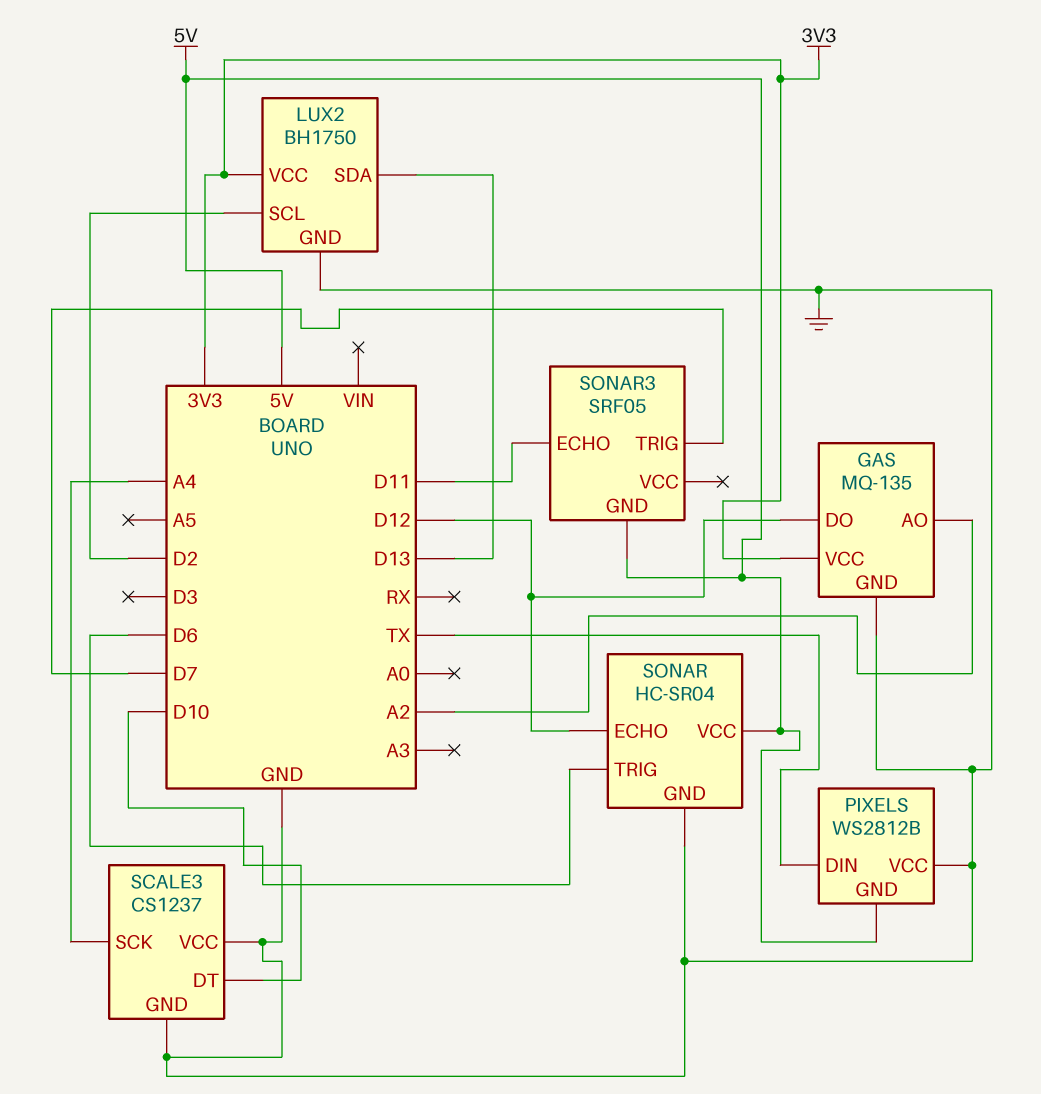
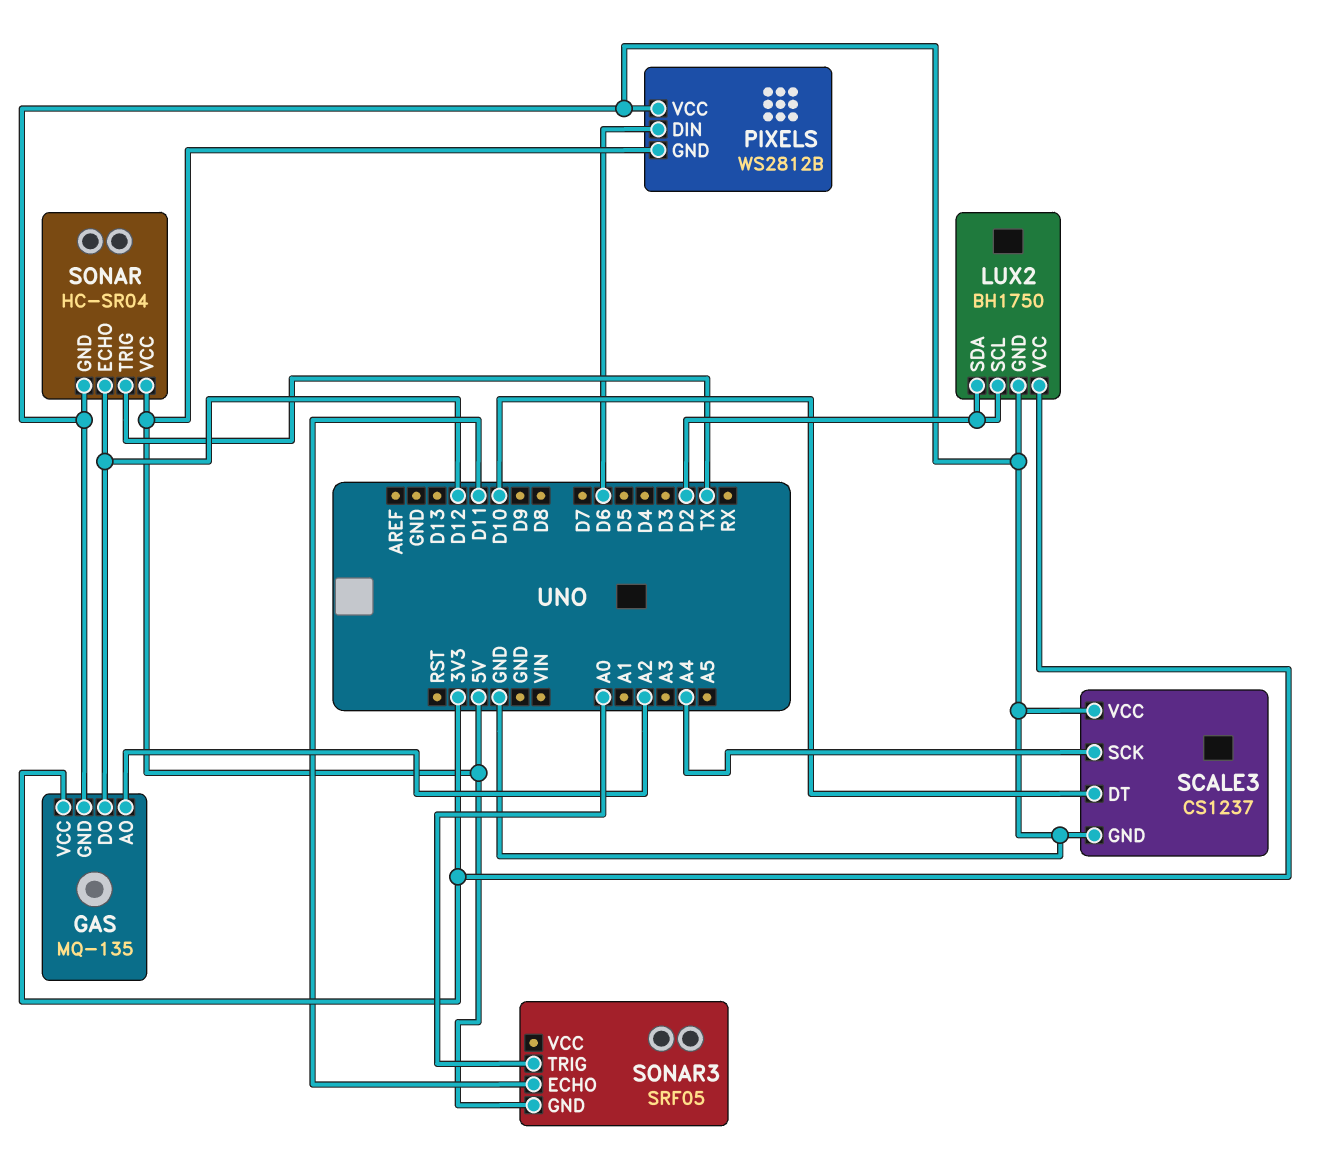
LUX2 pin SDA: D13 -> D2
PIXELS pin DIN: TX -> D6
SONAR pin TRIG: D6 -> TX
SONAR3 pin TRIG: D7 -> A0

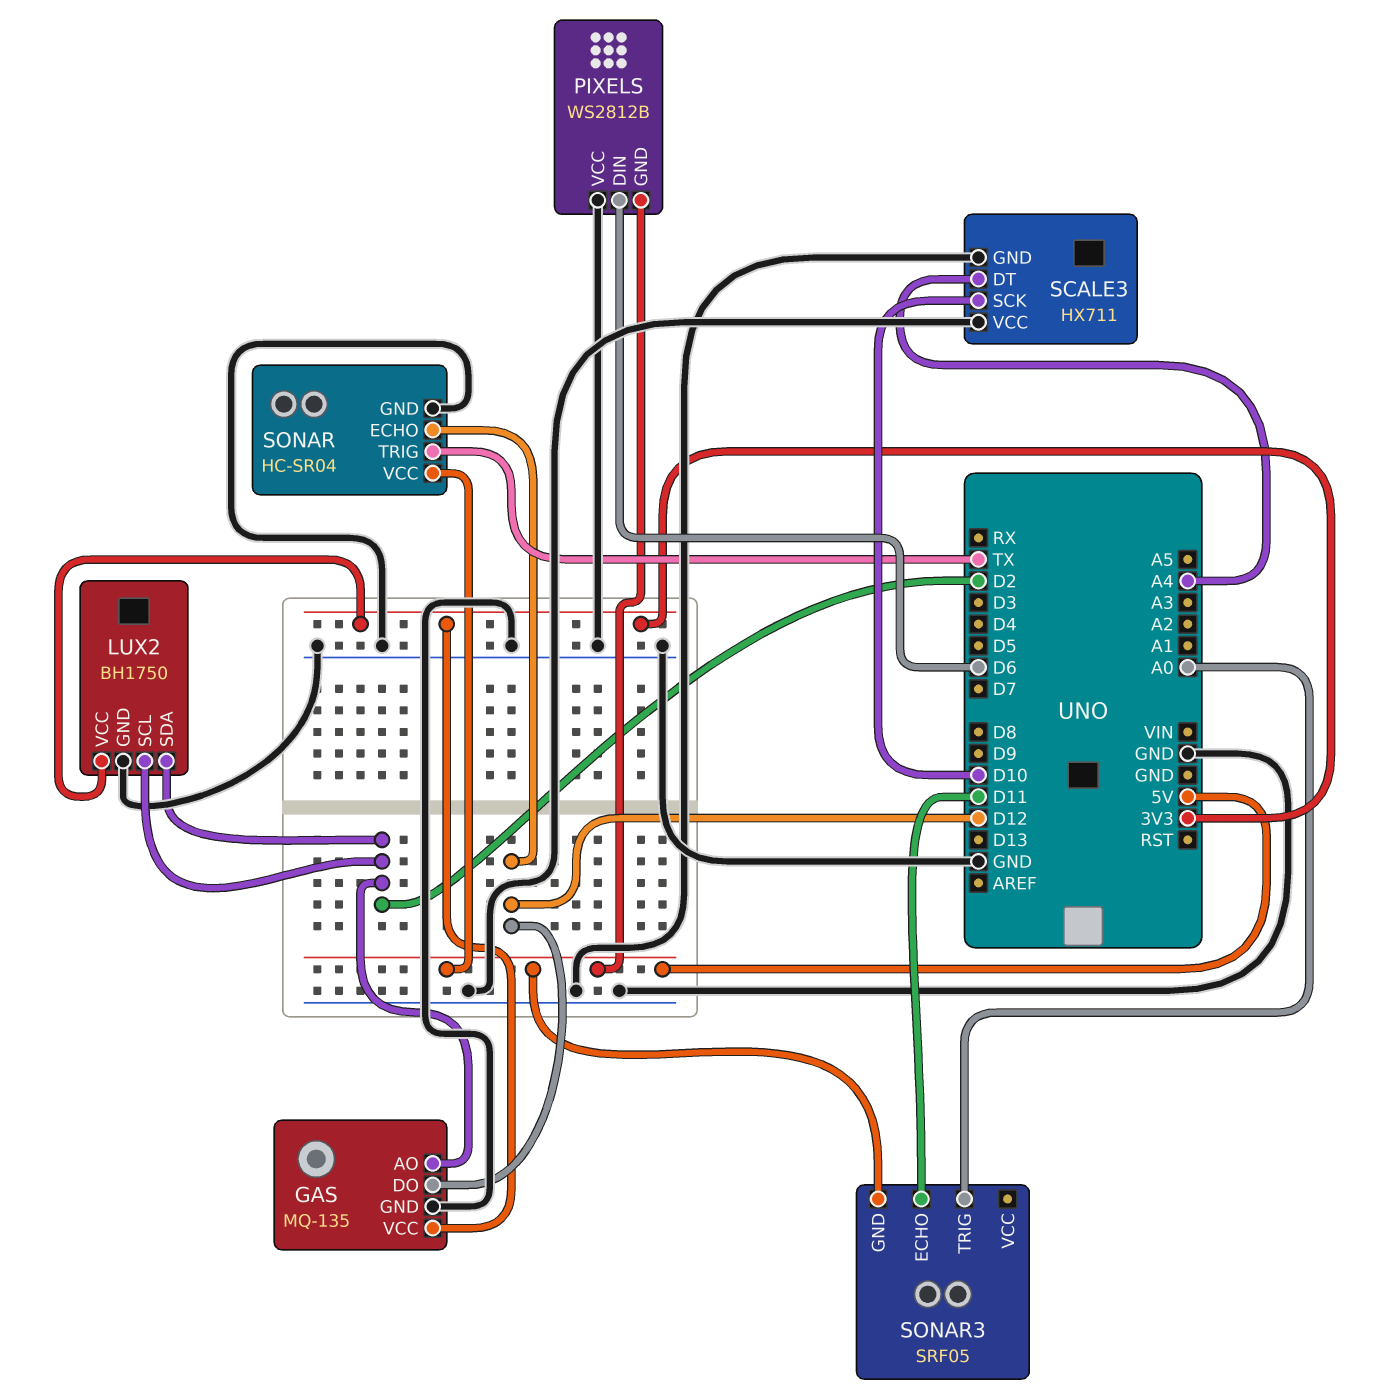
GAS pin AO: A2 -> D2
SCALE3: CS1237 -> HX711
SCALE3 pin DT: D10 -> A4
SCALE3 pin SCK: A4 -> D10

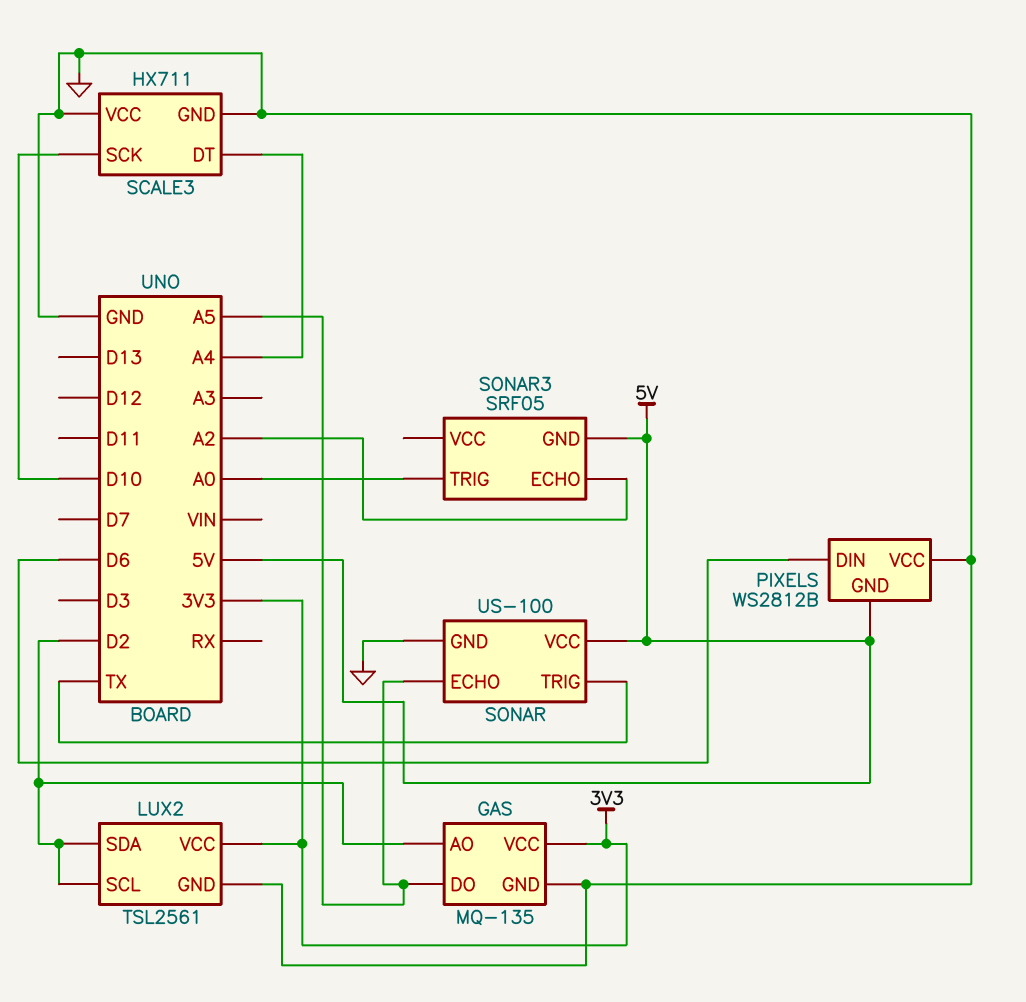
GAS pin DO: D12 -> A5
LUX2: BH1750 -> TSL2561
SONAR: HC-SR04 -> US-100
SONAR pin ECHO: D12 -> A5
SONAR3 pin ECHO: D11 -> A2

